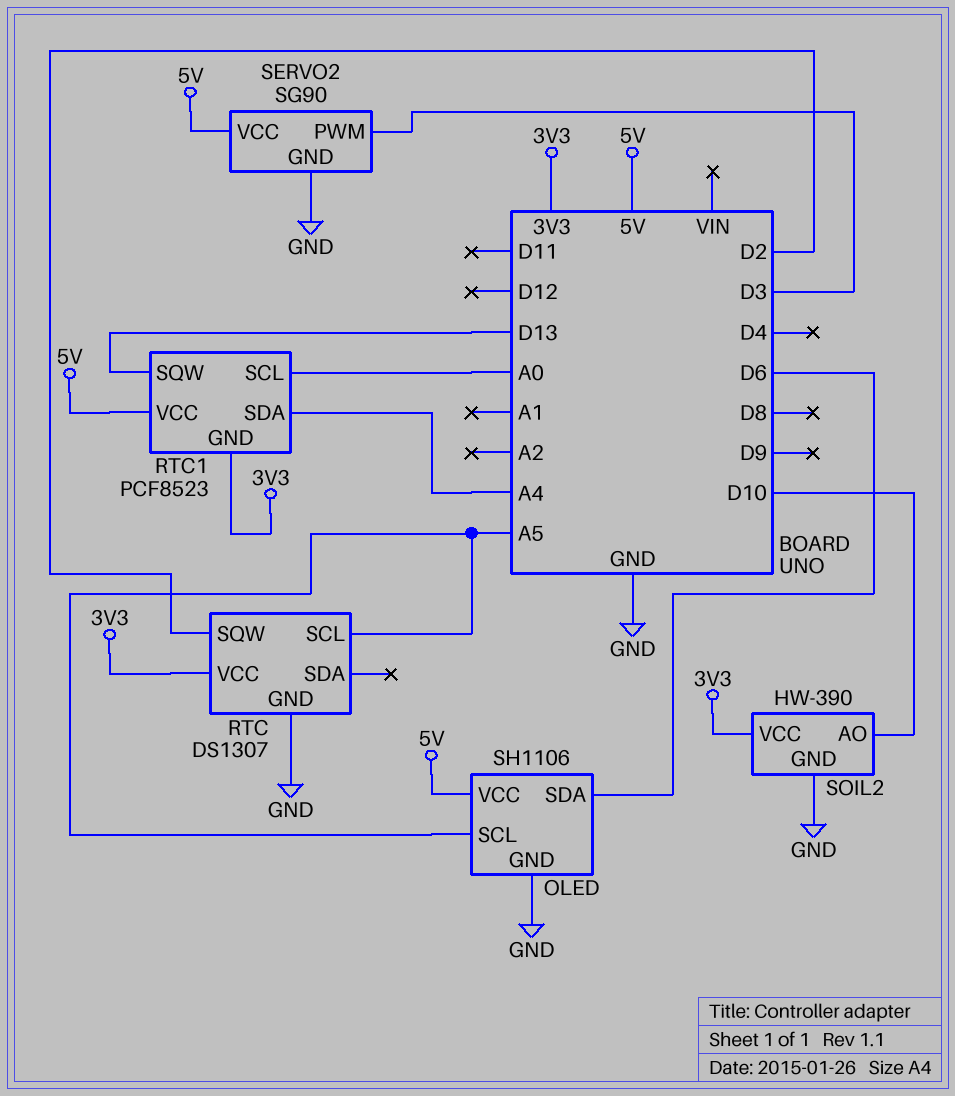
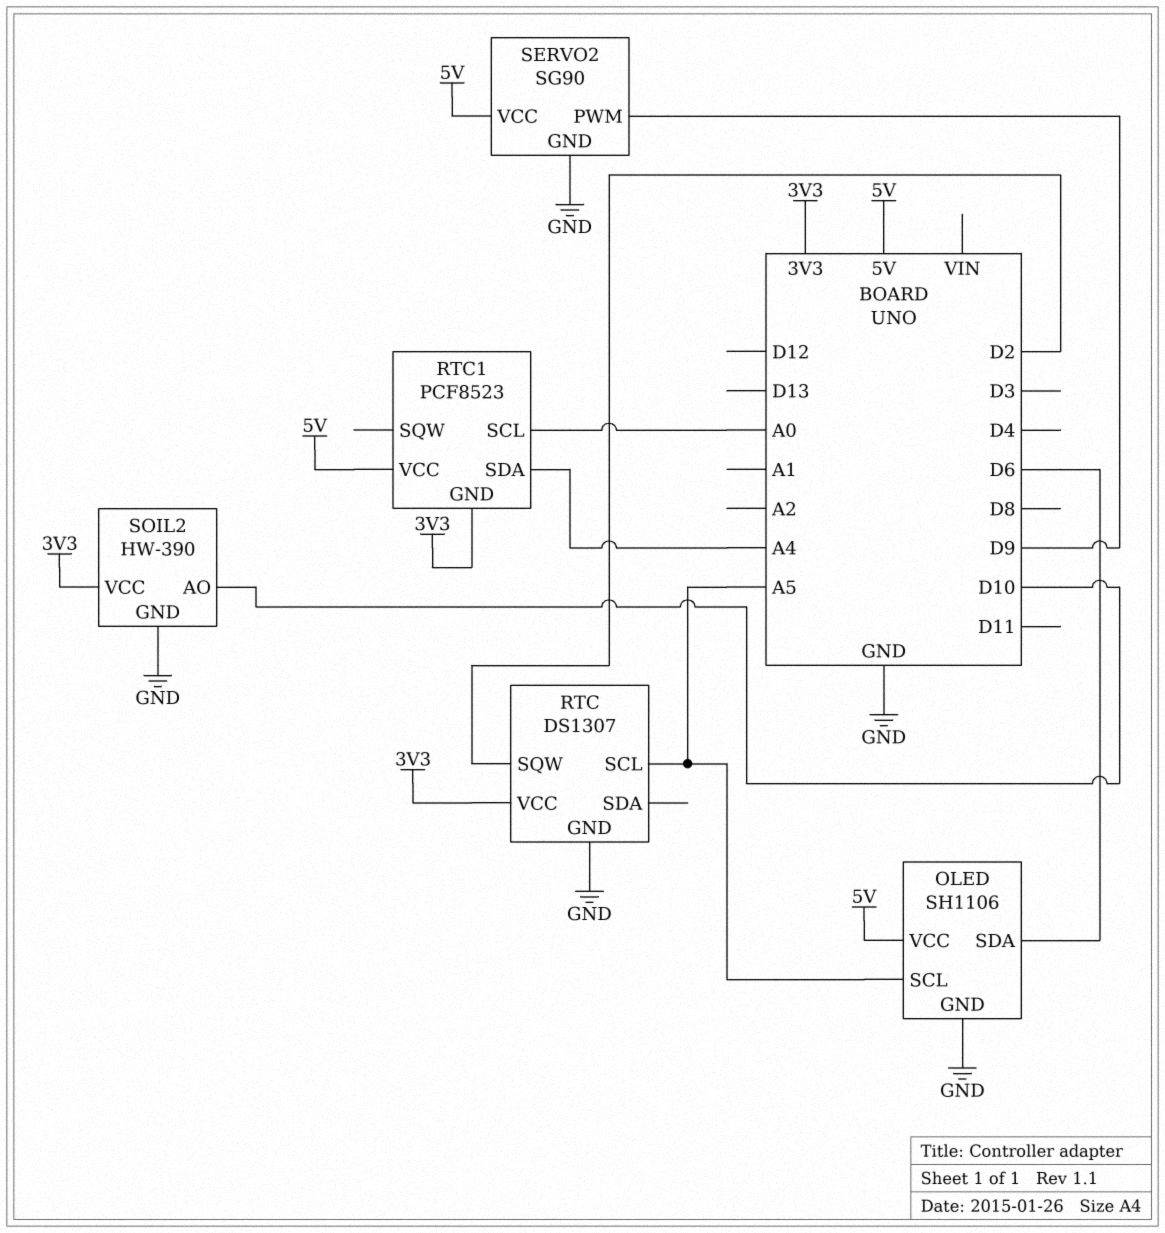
RTC1 pin SQW: D13 -> none
SERVO2 pin PWM: D3 -> D9

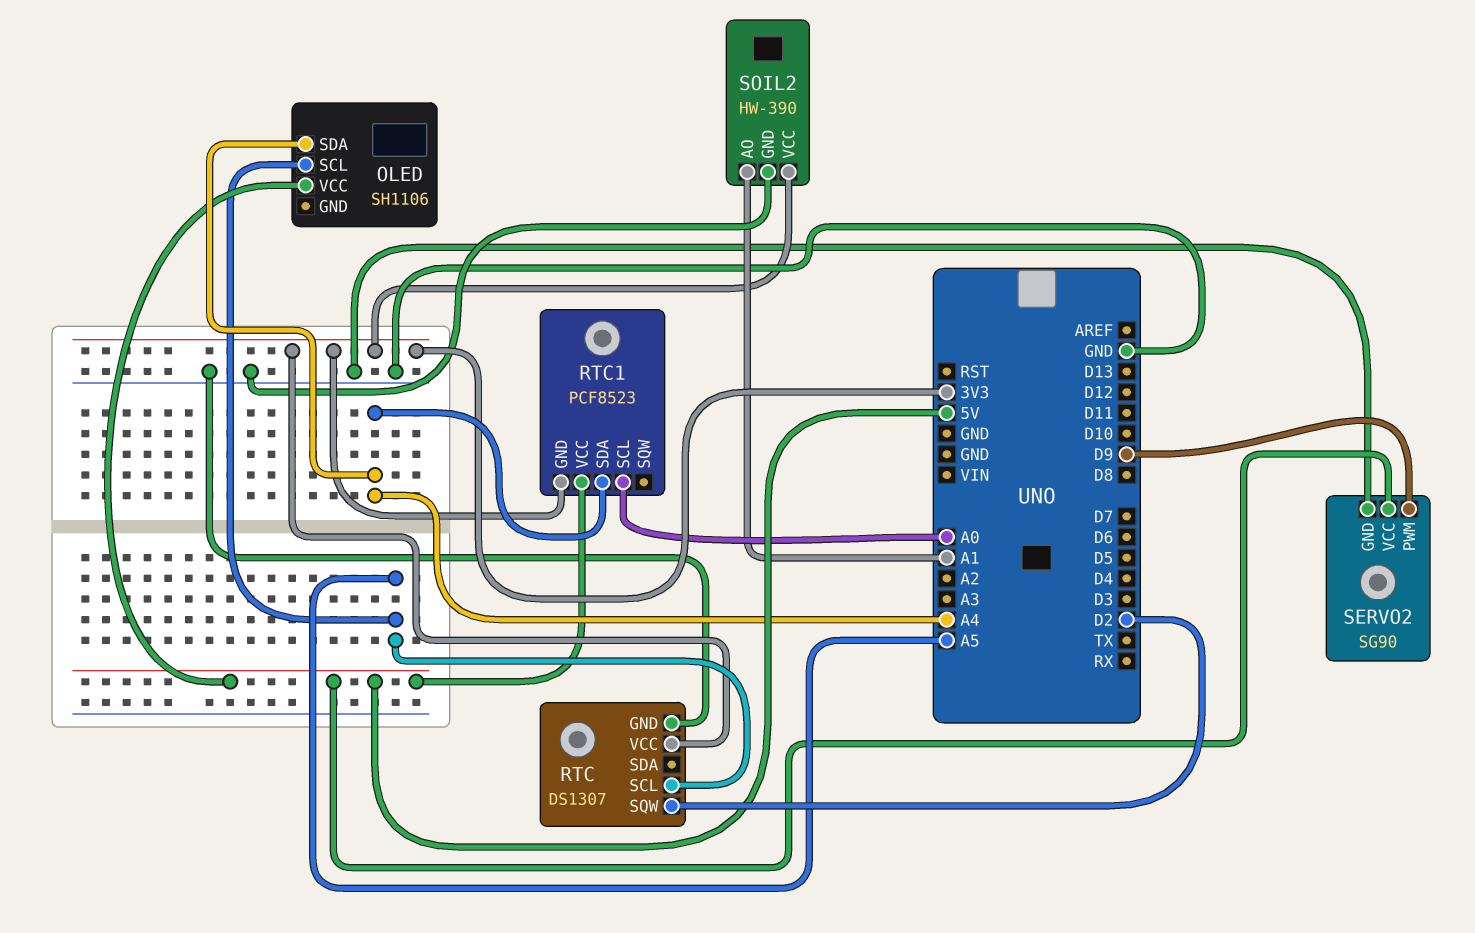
OLED pin GND: GND -> none
OLED pin SDA: D6 -> A4
SOIL2 pin AO: D10 -> A1

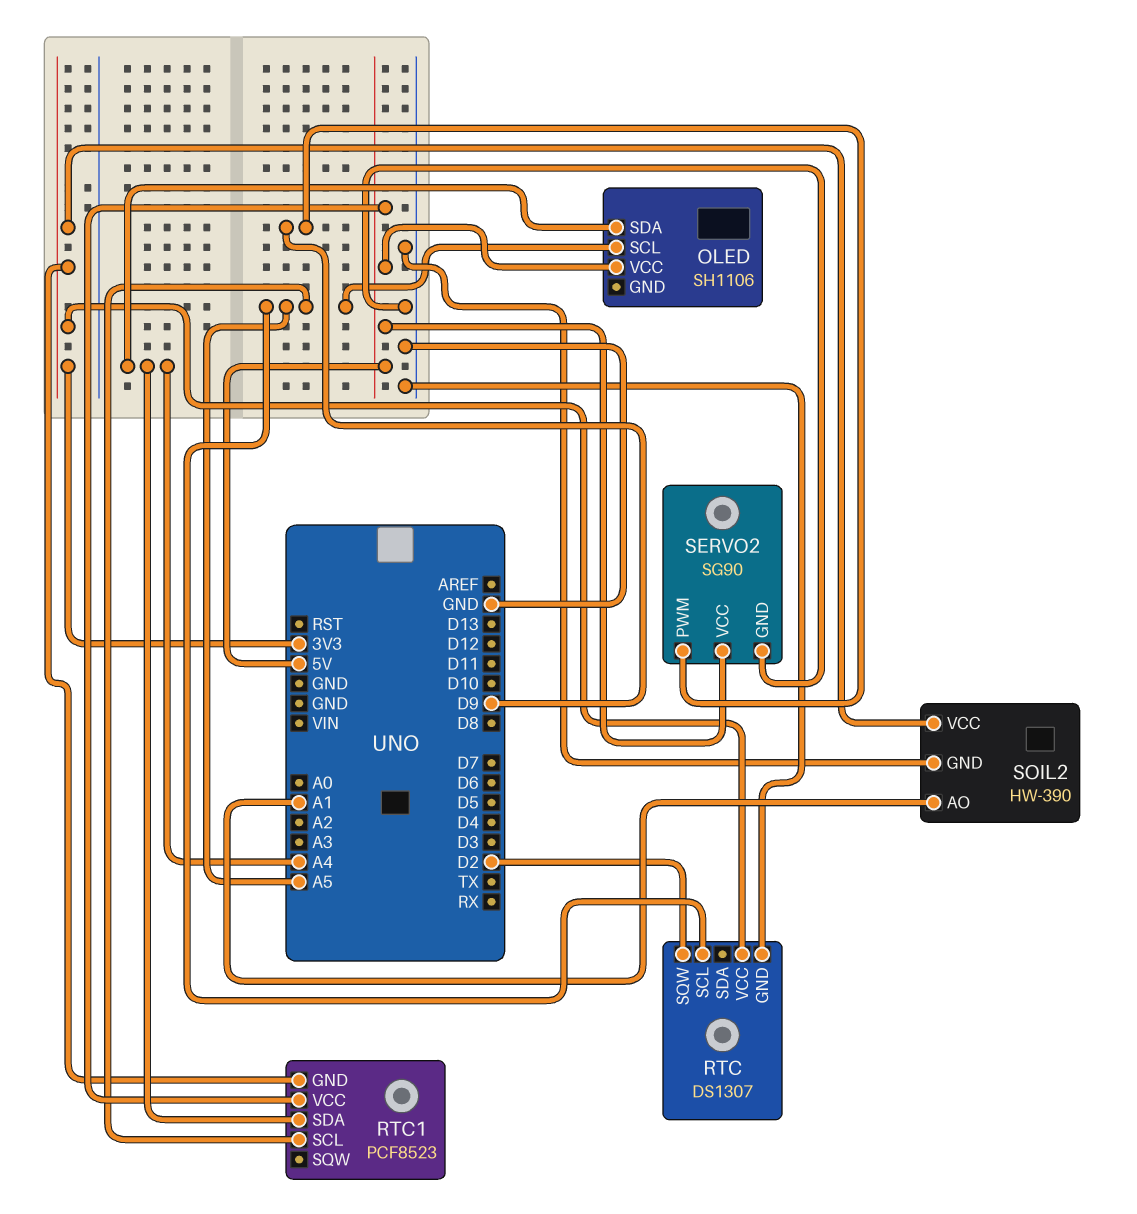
RTC1 pin SCL: A0 -> A5

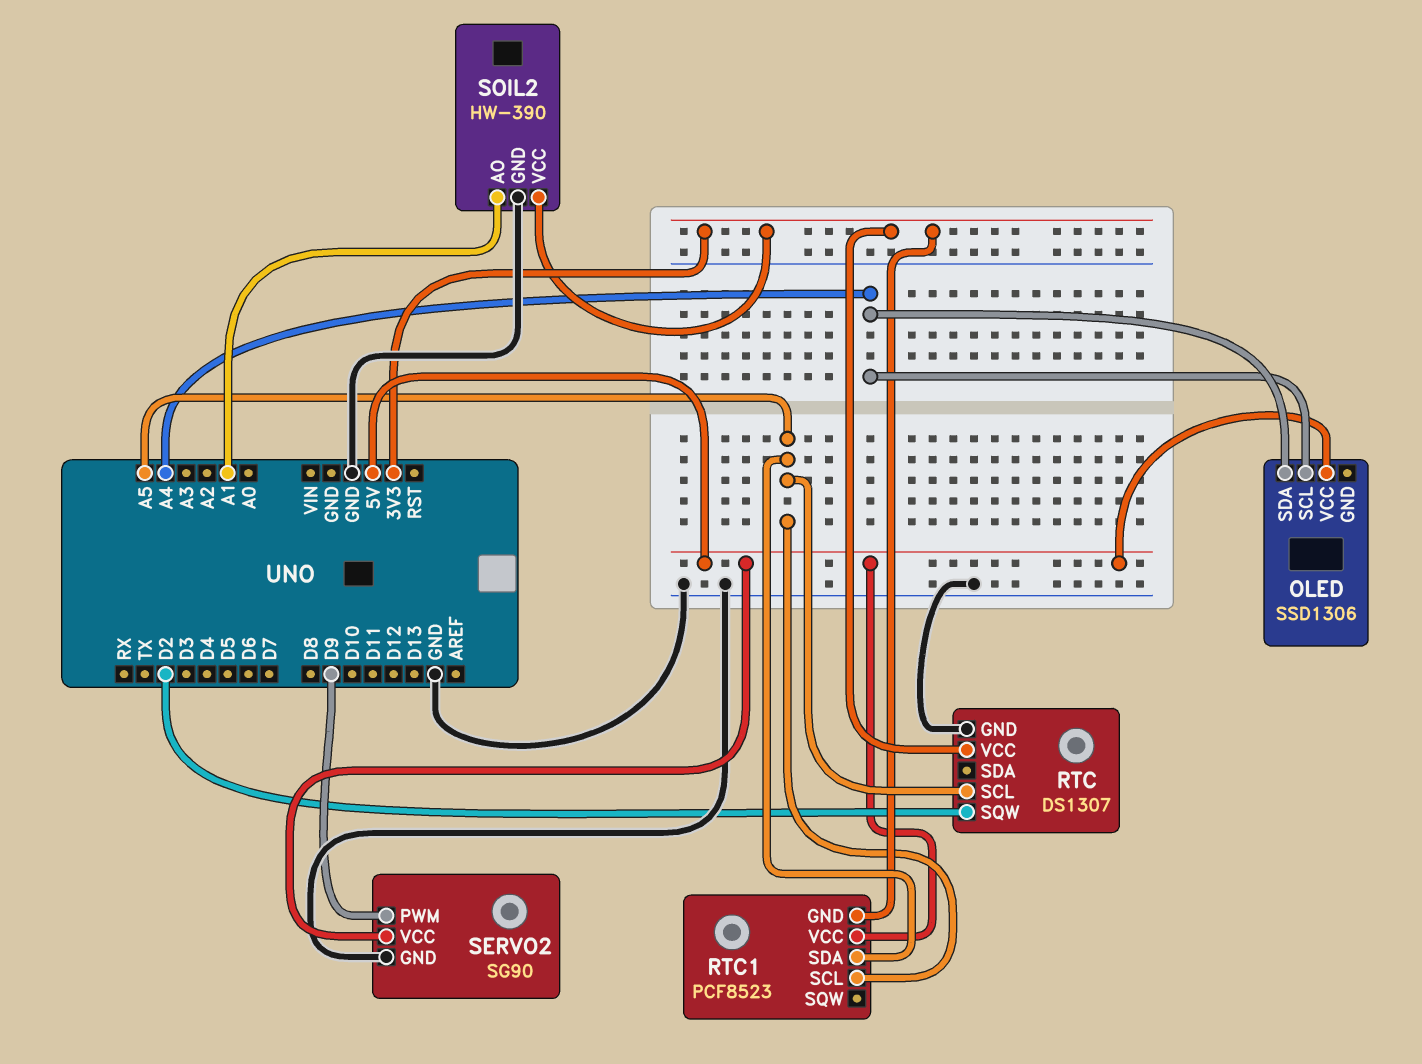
OLED: SH1106 -> SSD1306
OLED pin SCL: A5 -> A4
RTC1 pin SDA: A4 -> A5

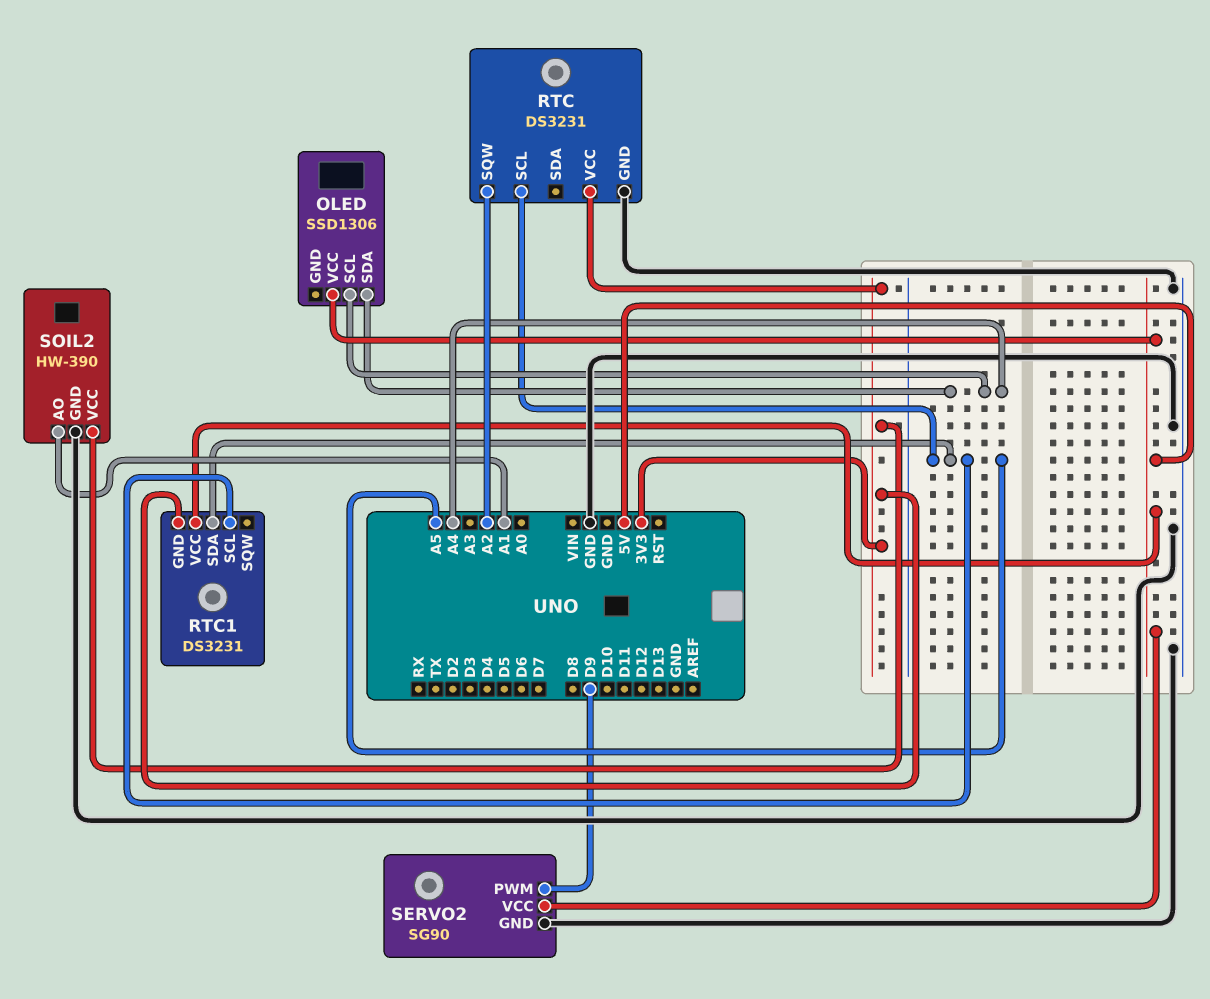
RTC: DS1307 -> DS3231
RTC pin SQW: D2 -> A2
RTC1: PCF8523 -> DS3231

